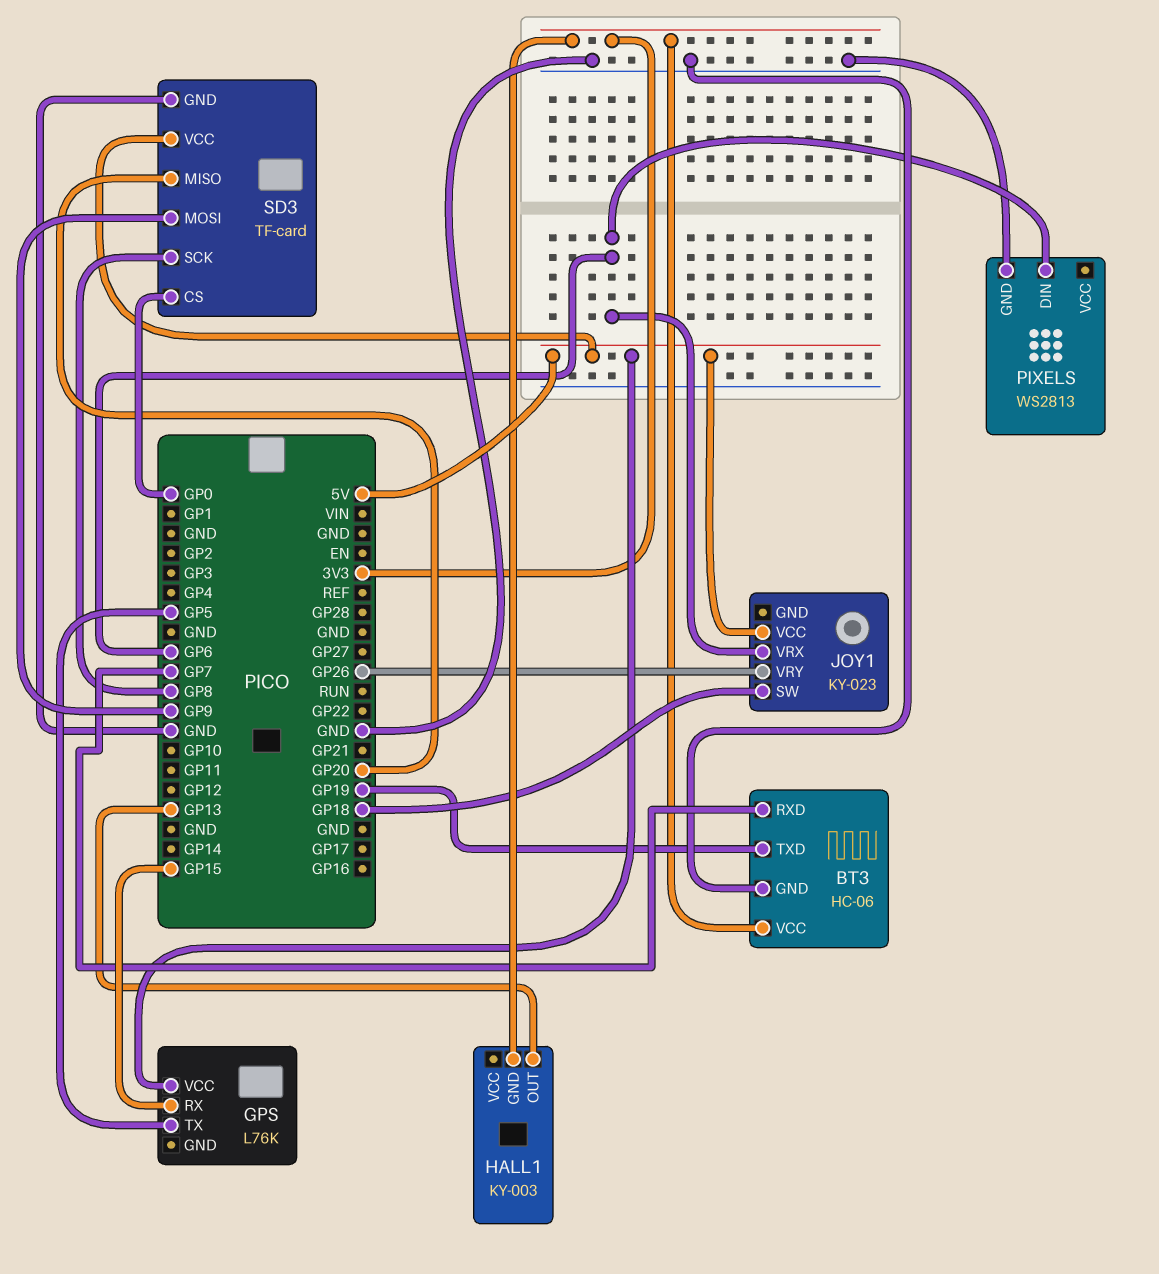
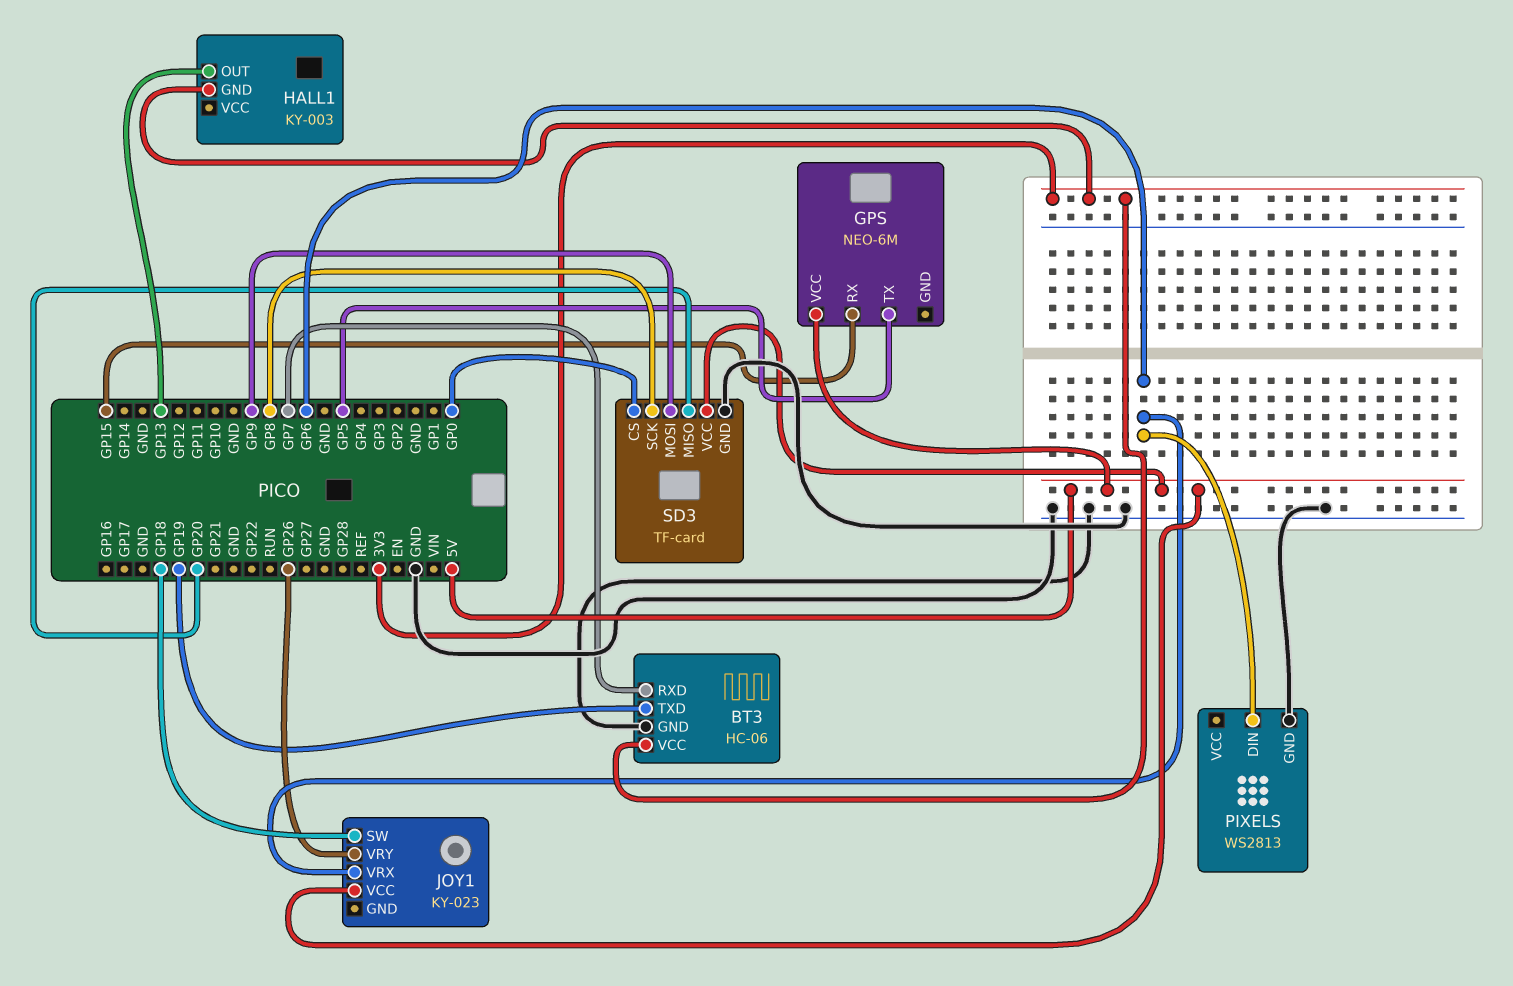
GPS: L76K -> NEO-6M

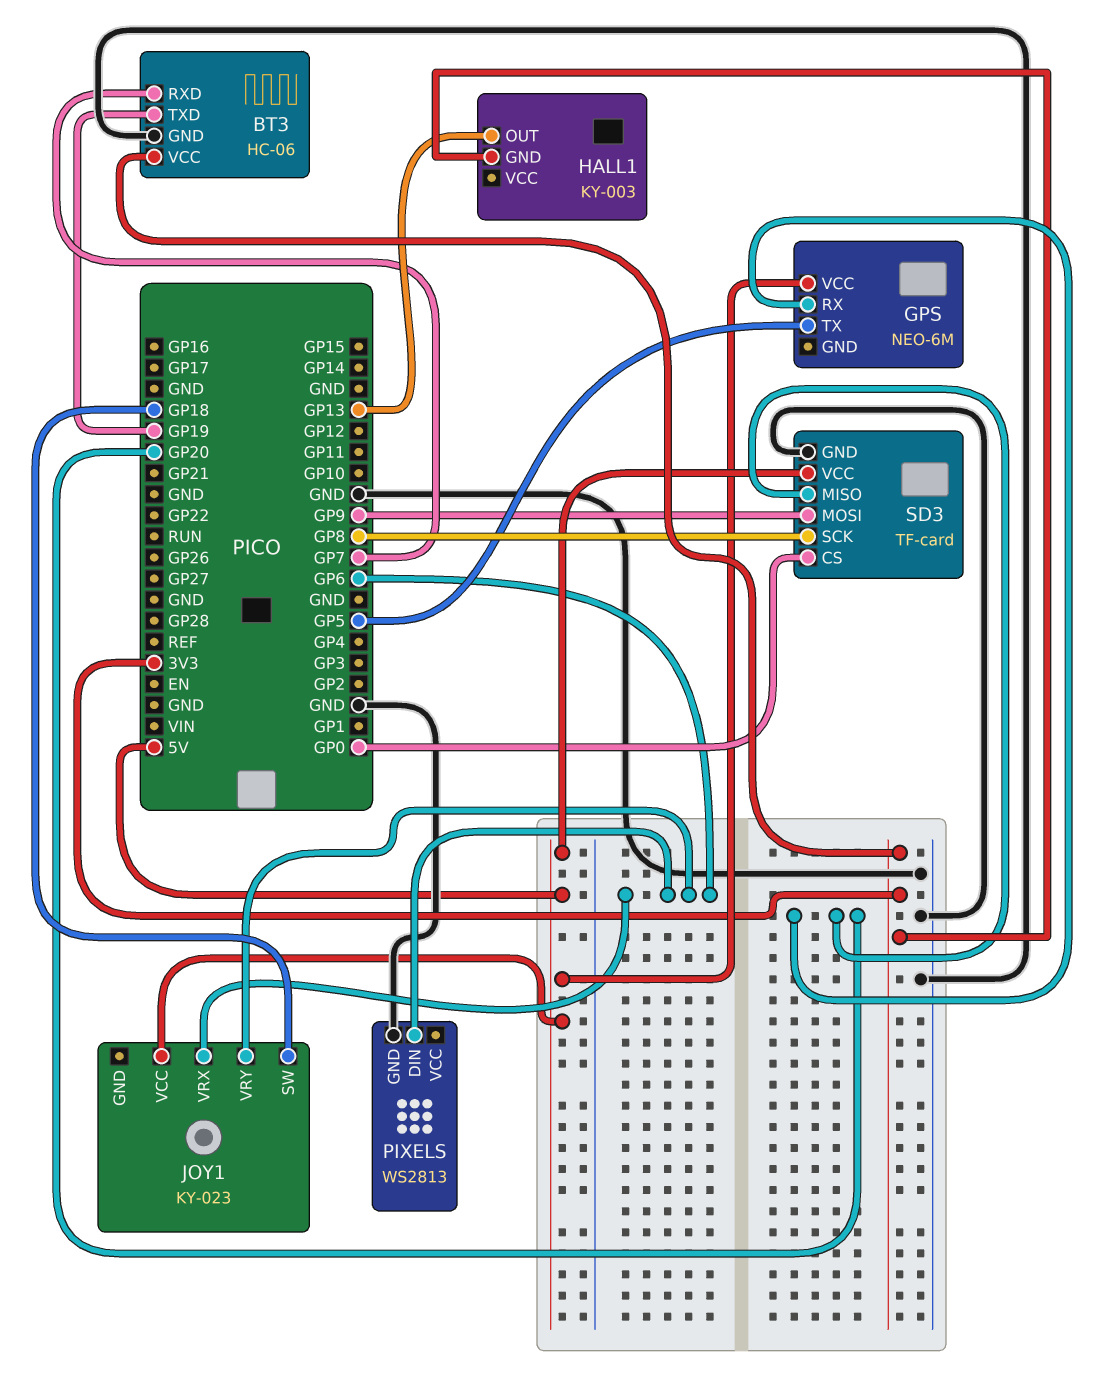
GPS pin RX: GP15 -> GP20
JOY1 pin VRY: GP26 -> GP6

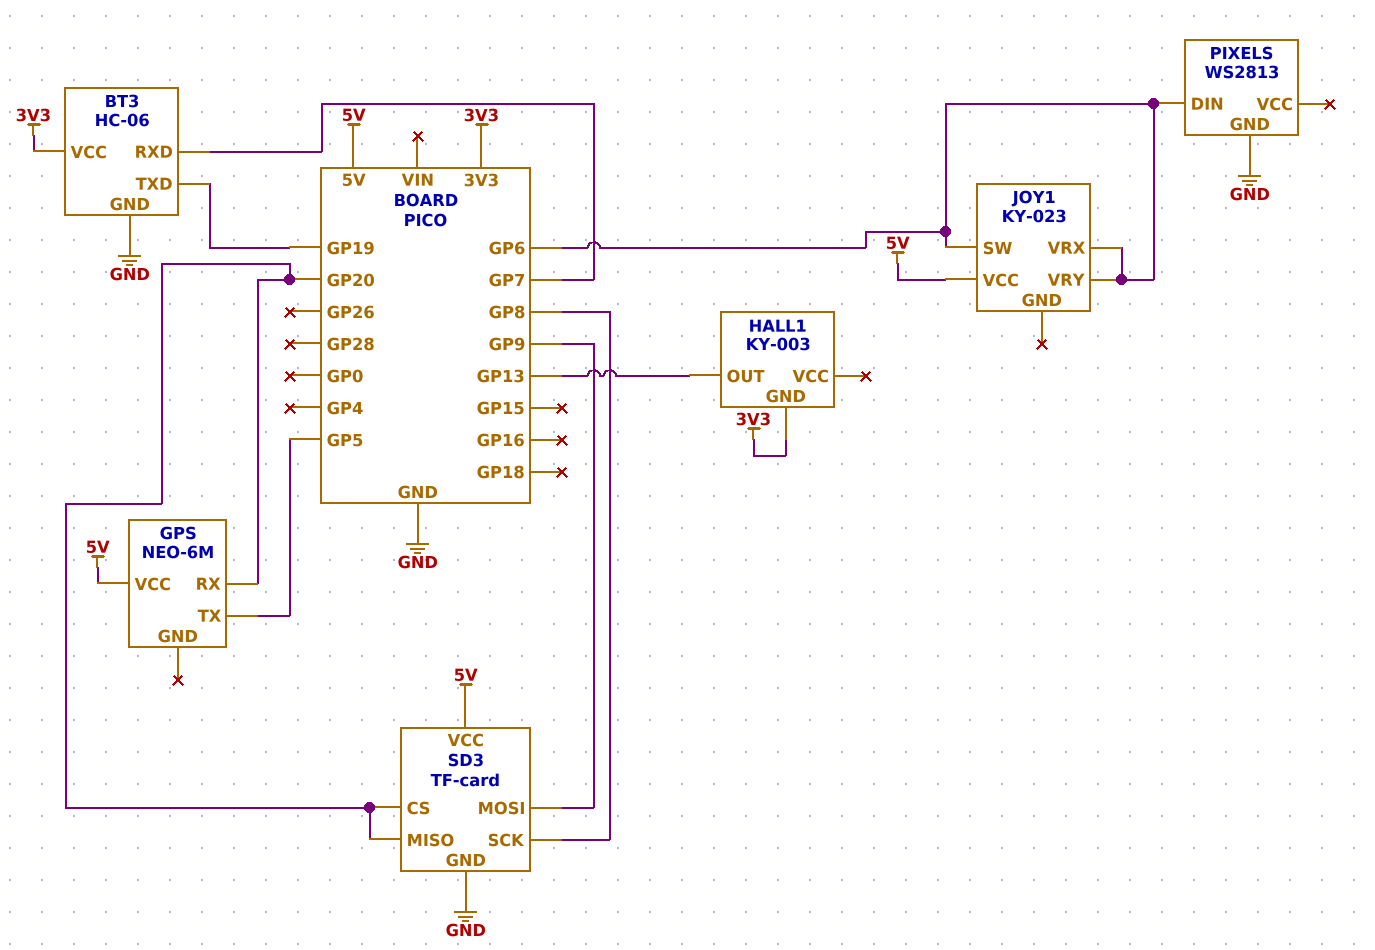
JOY1 pin SW: GP18 -> GP6
SD3 pin CS: GP0 -> GP20

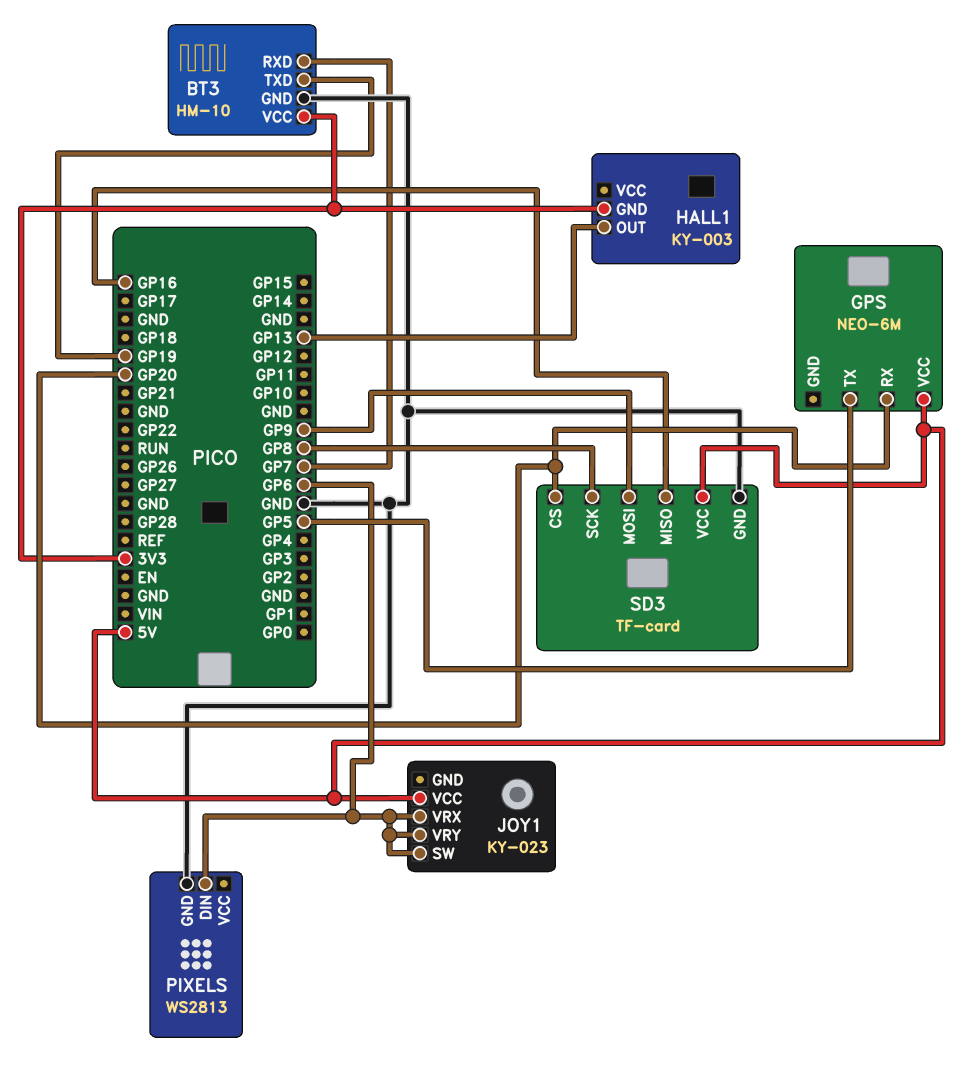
BT3: HC-06 -> HM-10
SD3 pin MISO: GP20 -> GP16

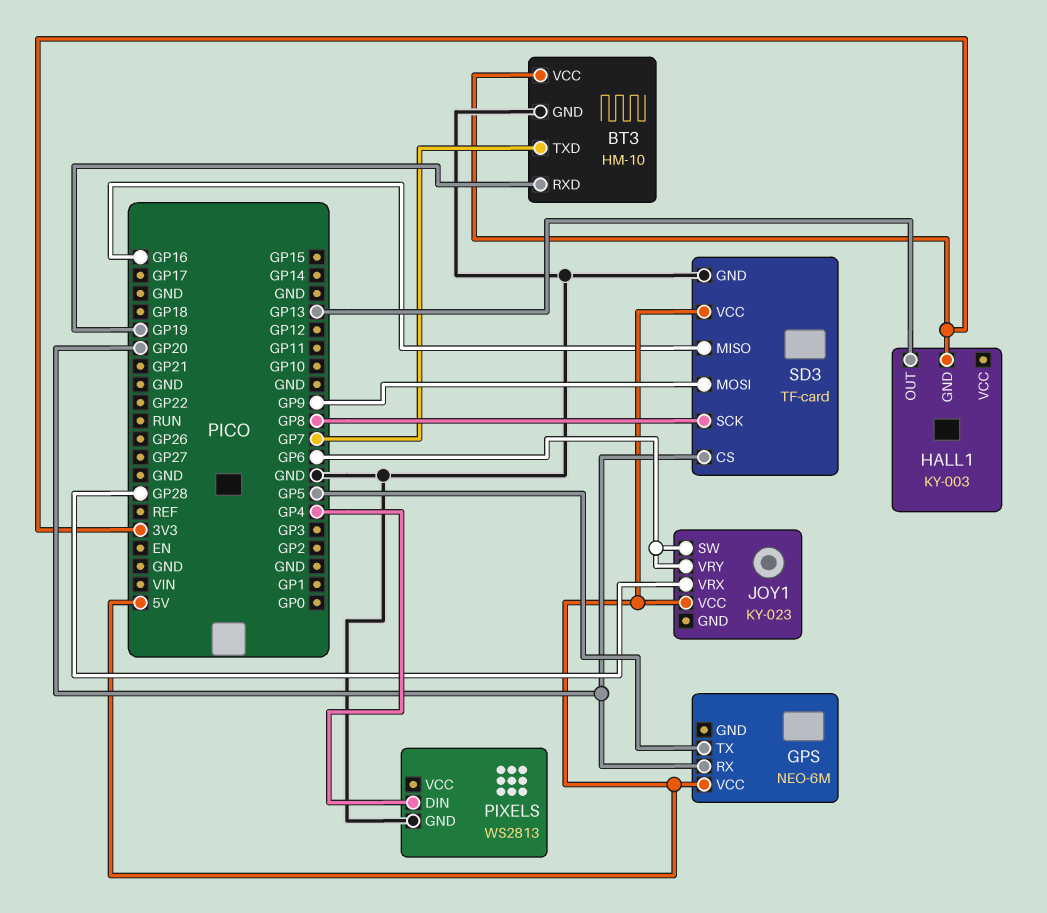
BT3 pin RXD: GP7 -> GP19
BT3 pin TXD: GP19 -> GP7
JOY1 pin VRX: GP6 -> GP28
PIXELS pin DIN: GP6 -> GP4

